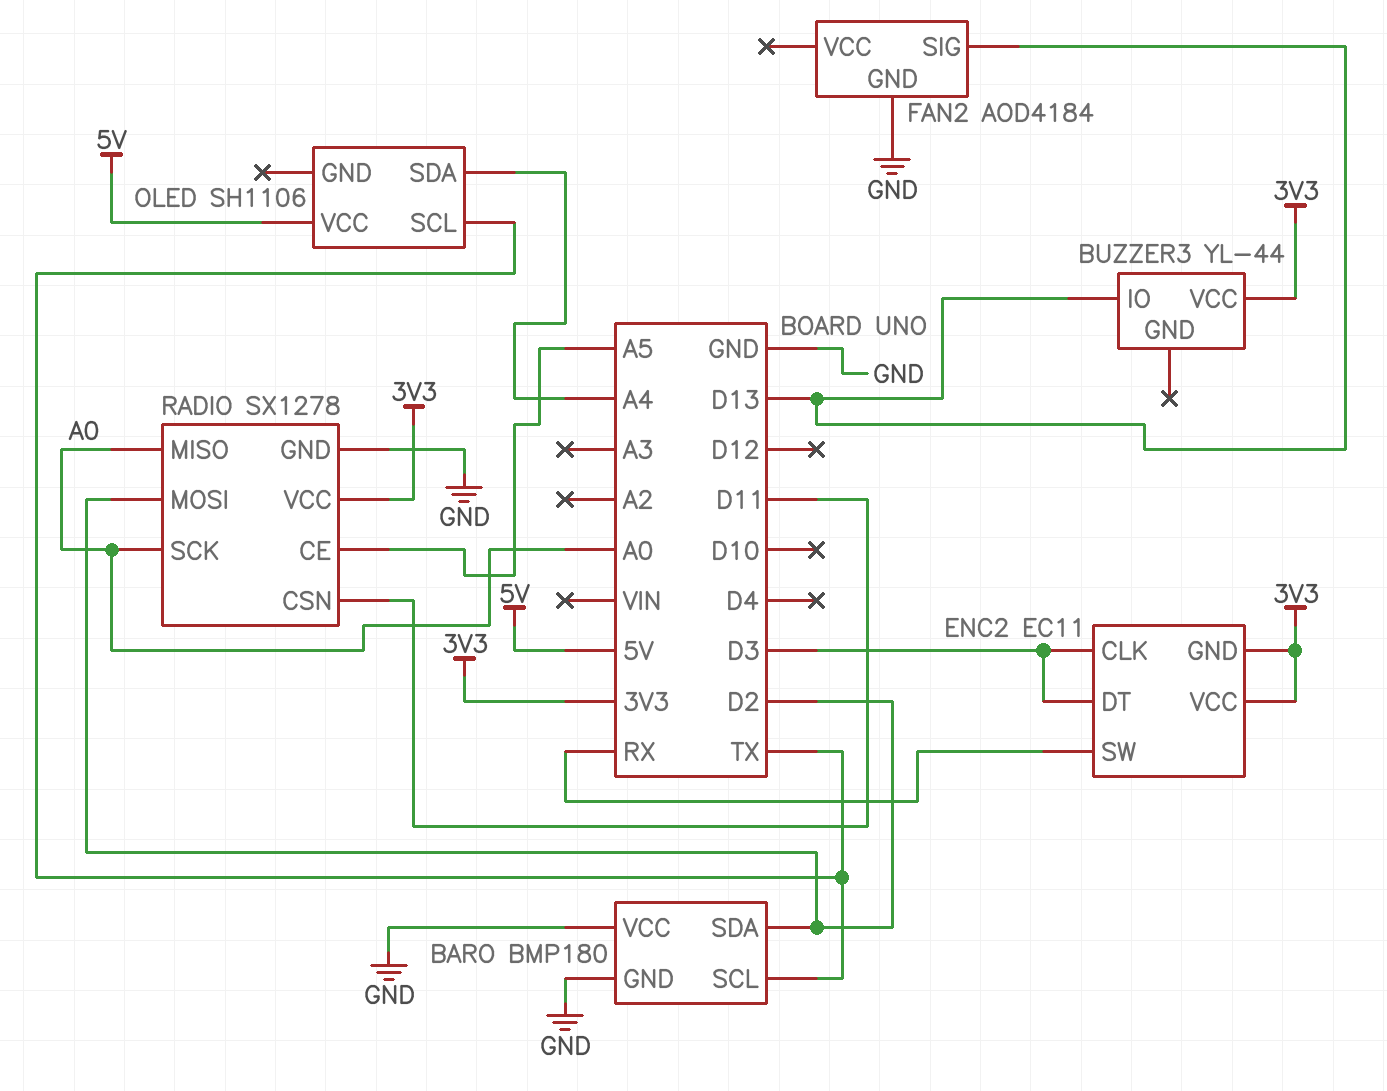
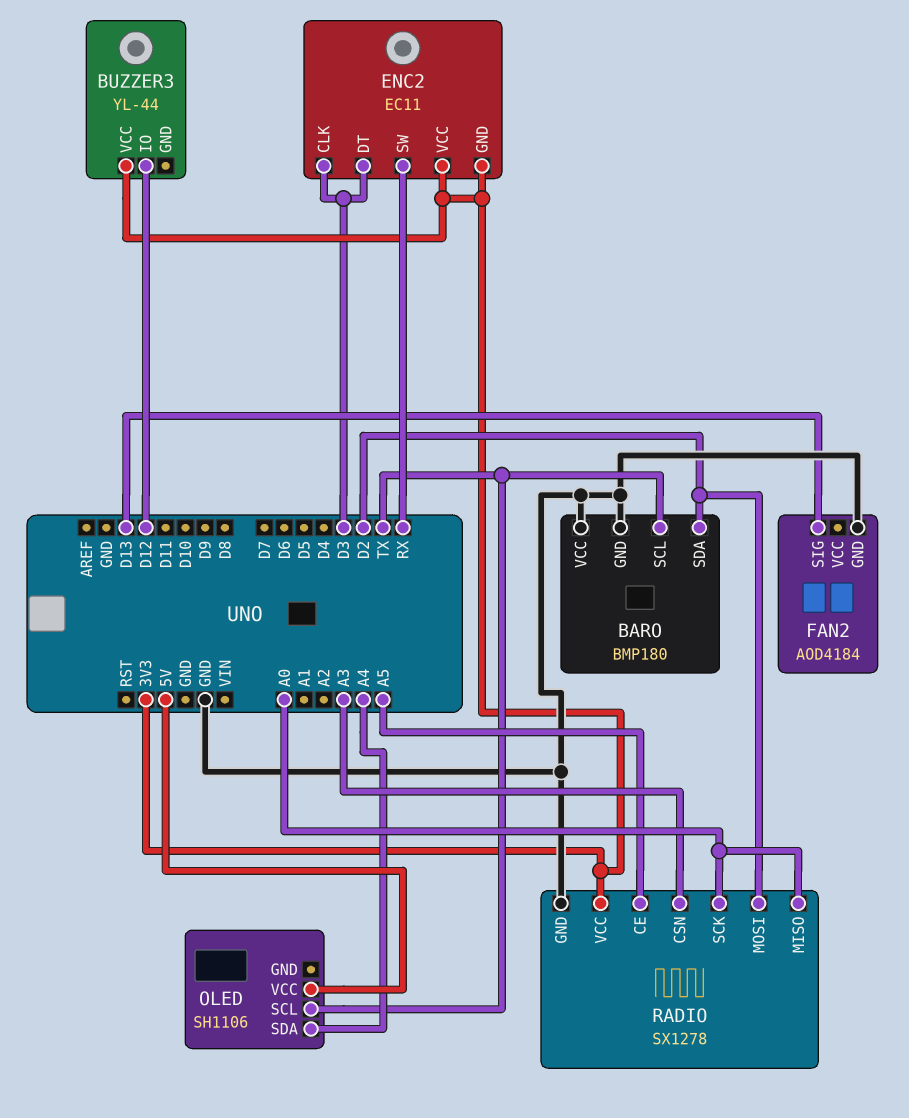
BUZZER3 pin IO: D13 -> D12
RADIO pin CSN: D11 -> A3

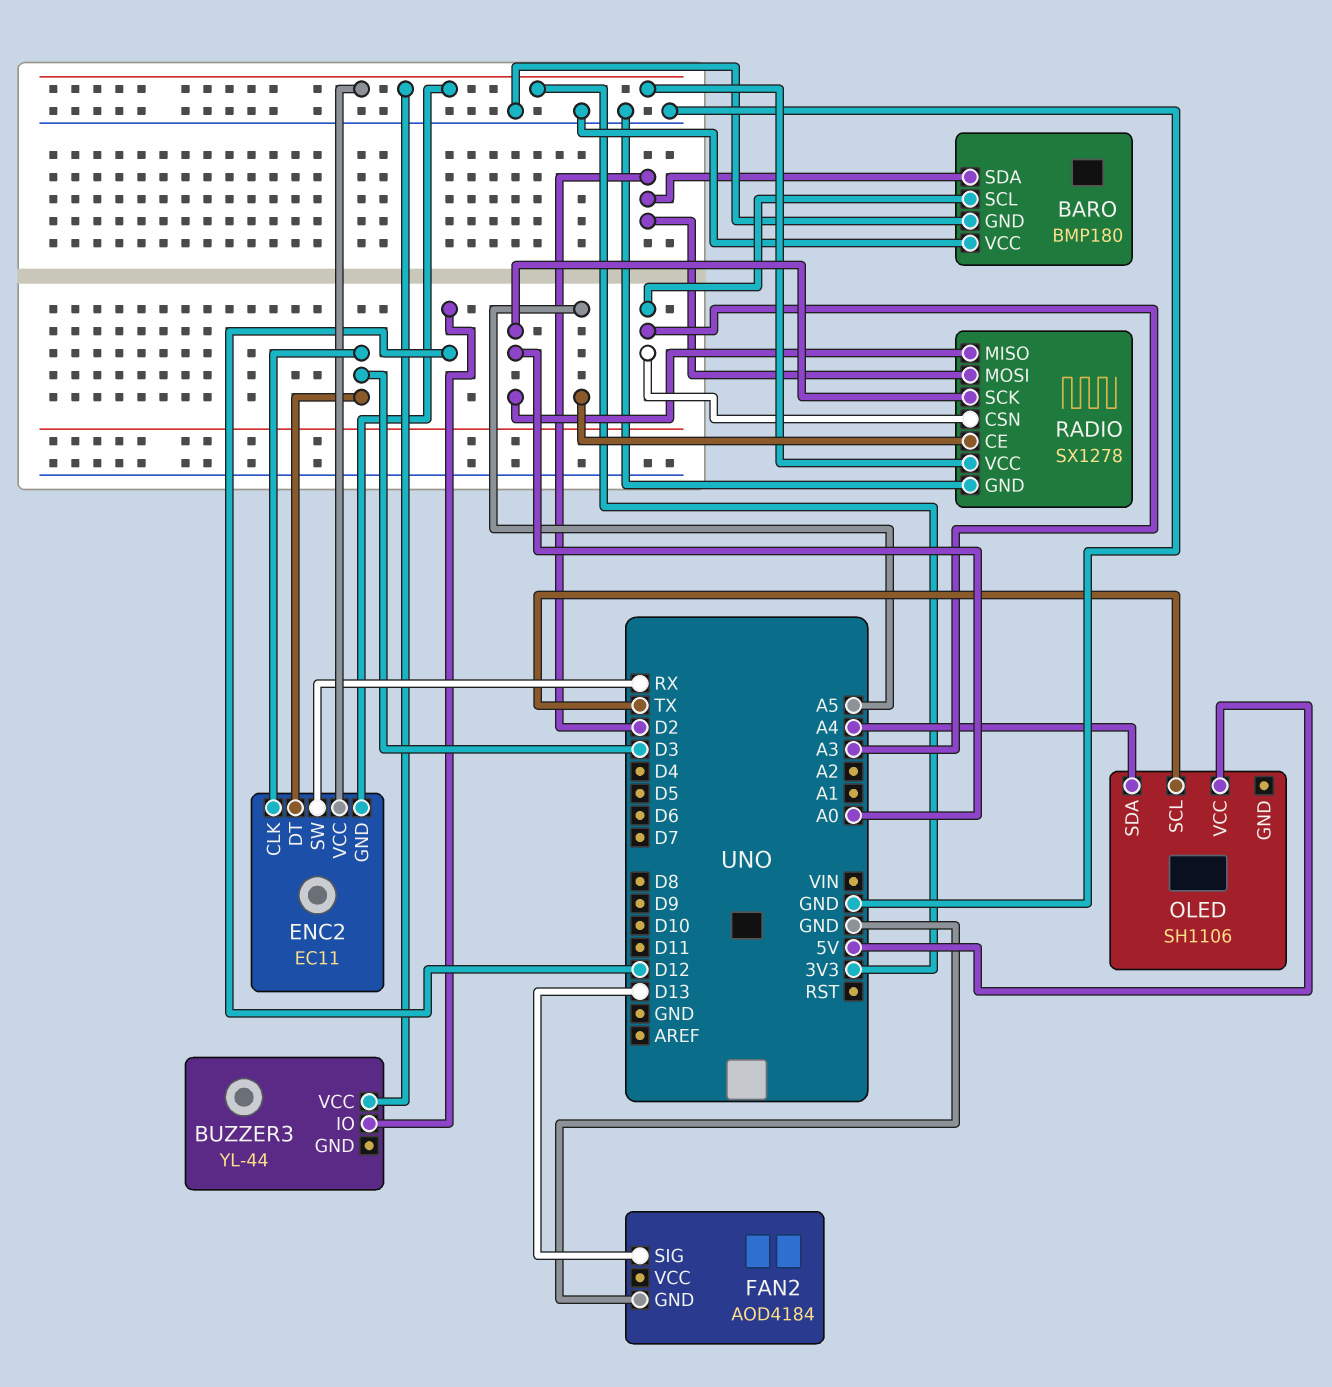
BARO pin SCL: TX -> A3

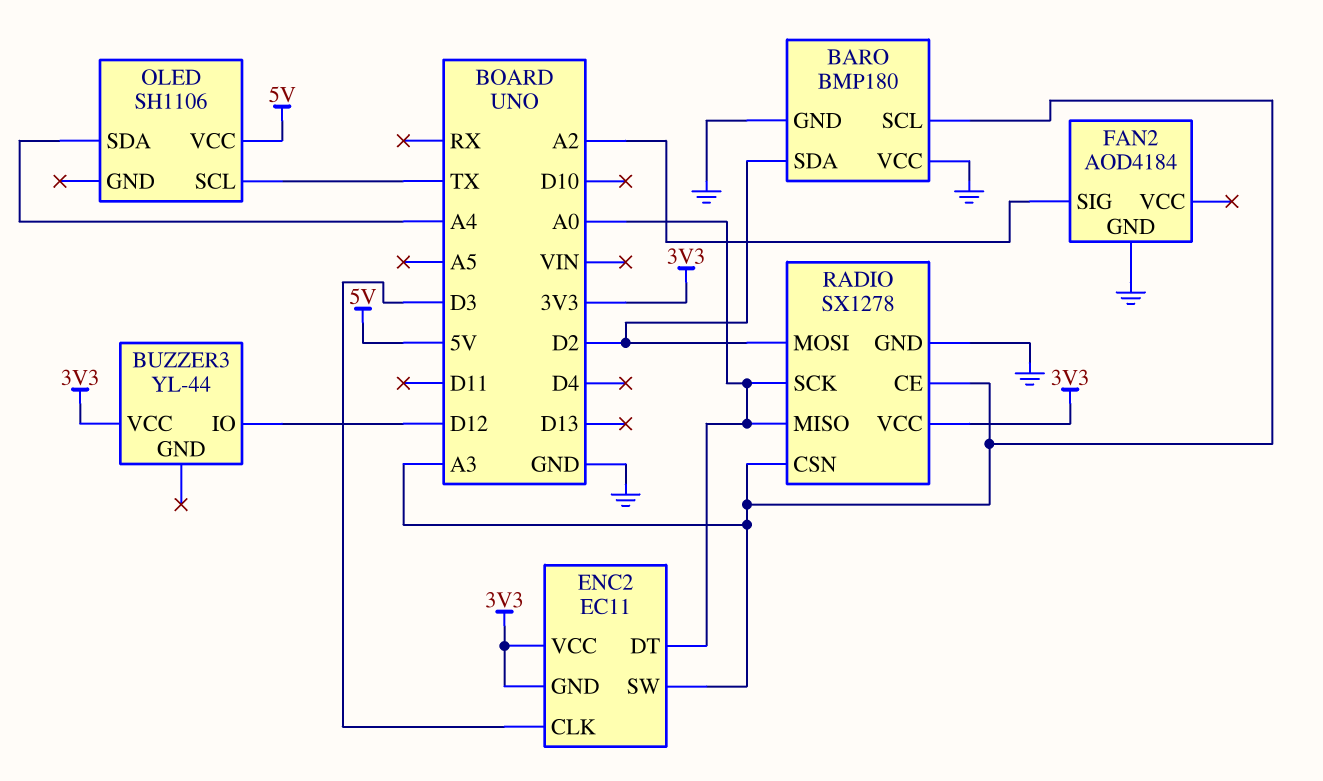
ENC2 pin DT: D3 -> A0
ENC2 pin SW: RX -> A3
FAN2 pin SIG: D13 -> A2
RADIO pin CE: A5 -> A3

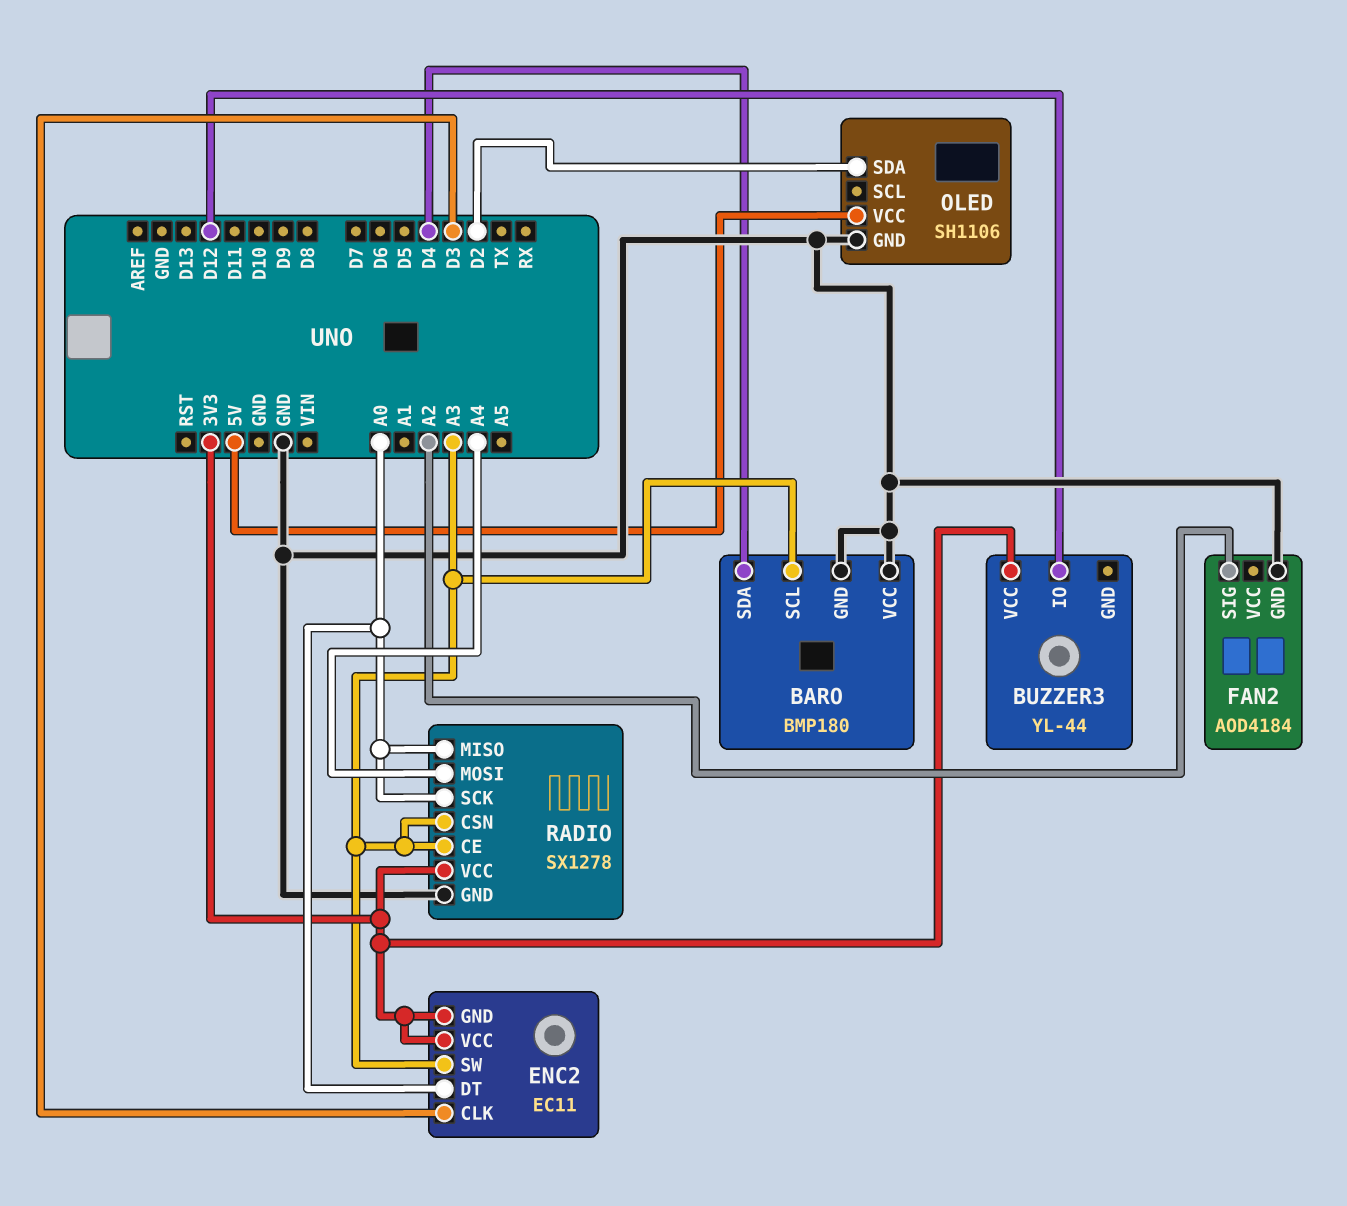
BARO pin SDA: D2 -> D4
OLED pin GND: none -> GND
OLED pin SCL: TX -> none
OLED pin SDA: A4 -> D2
RADIO pin MOSI: D2 -> A4

